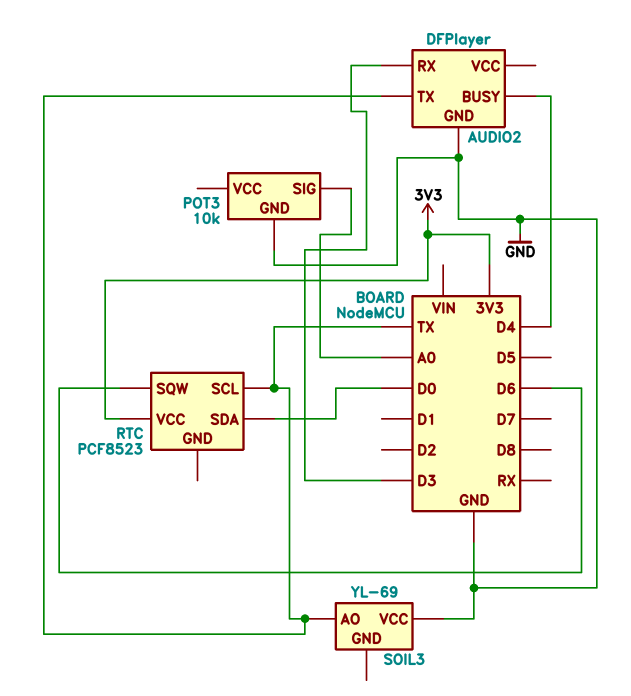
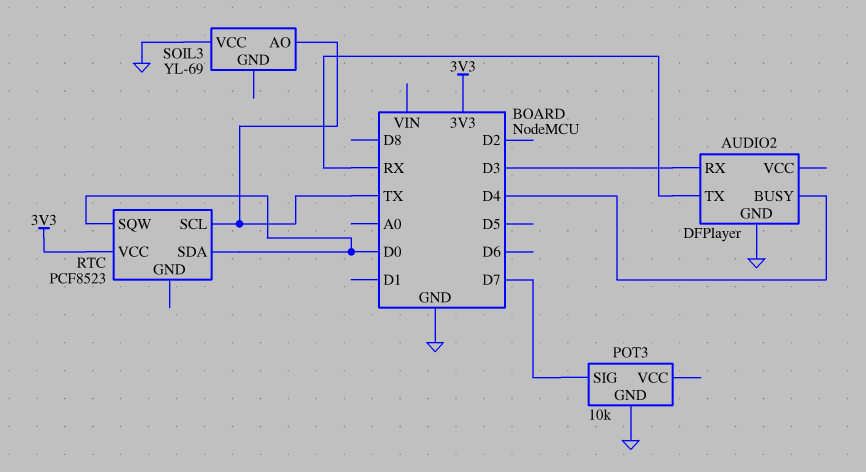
AUDIO2 pin TX: TX -> RX
POT3 pin SIG: A0 -> D7
RTC pin SQW: D6 -> D0

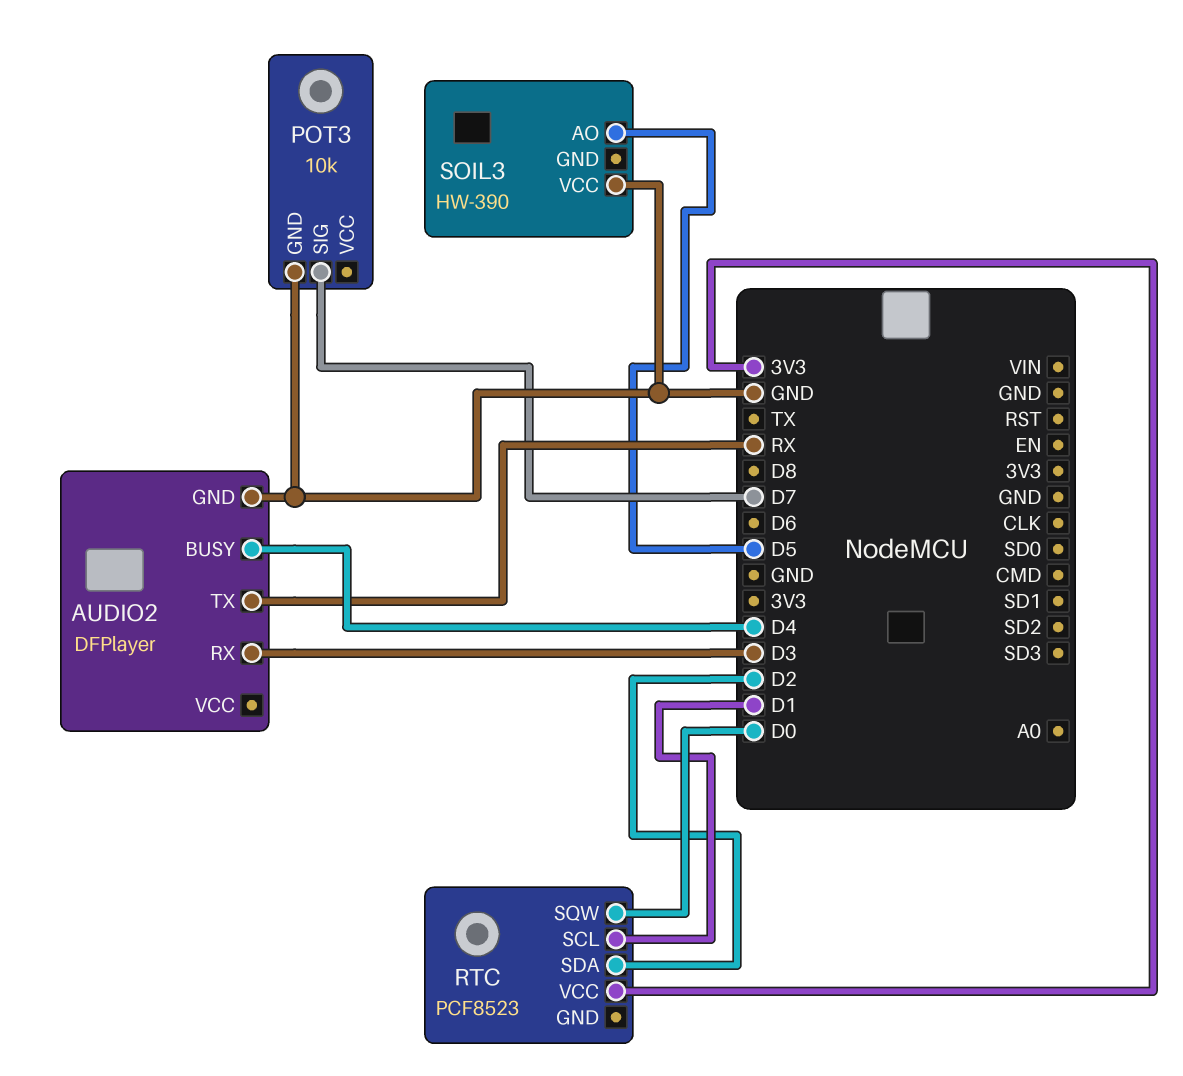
RTC pin SCL: TX -> D1
RTC pin SDA: D0 -> D2
SOIL3: YL-69 -> HW-390
SOIL3 pin AO: TX -> D5

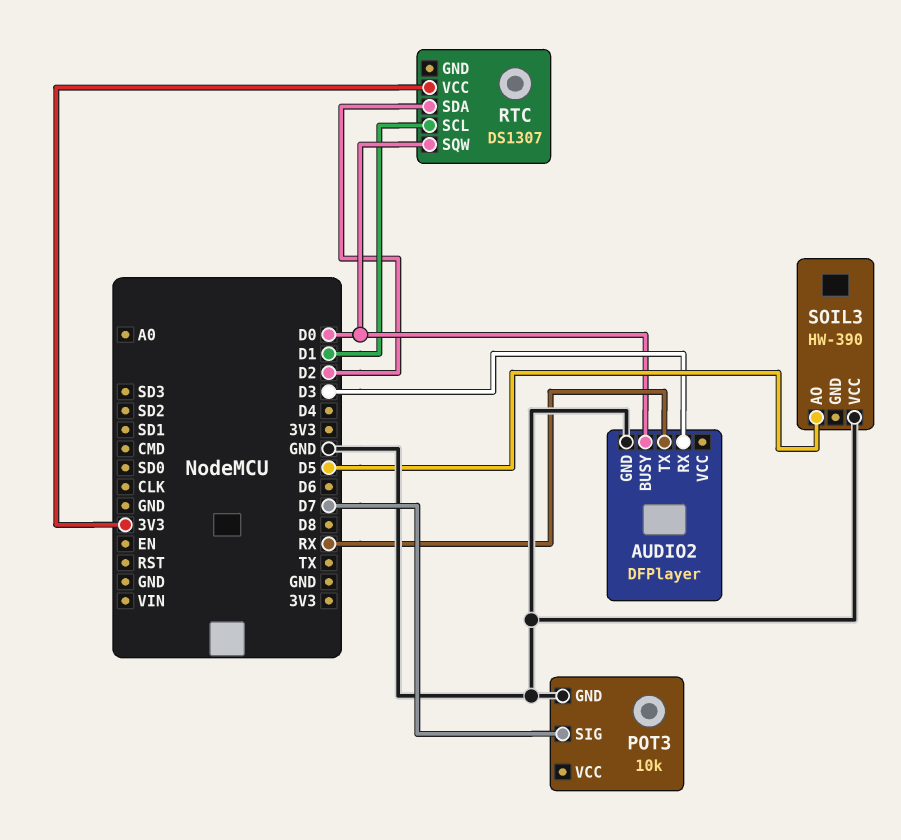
AUDIO2 pin BUSY: D4 -> D0
RTC: PCF8523 -> DS1307

